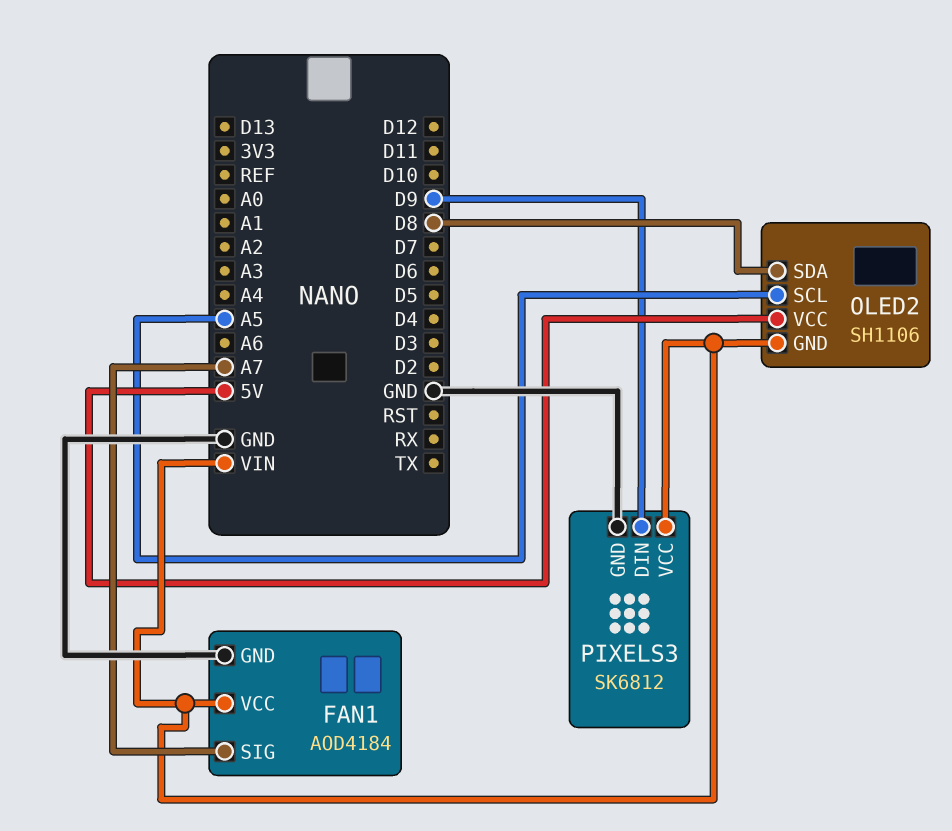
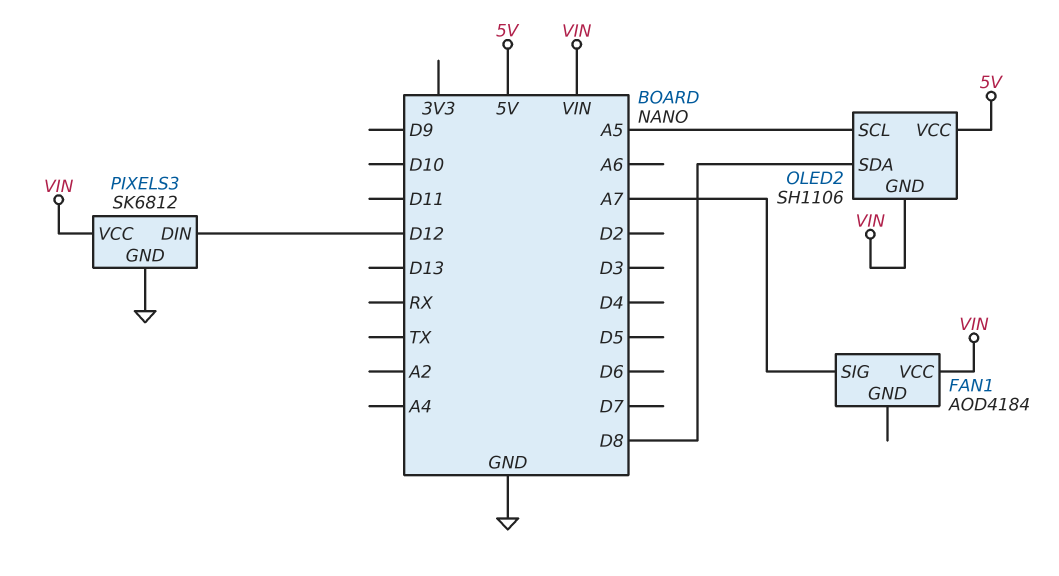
FAN1 pin GND: GND -> none
PIXELS3 pin DIN: D9 -> D12

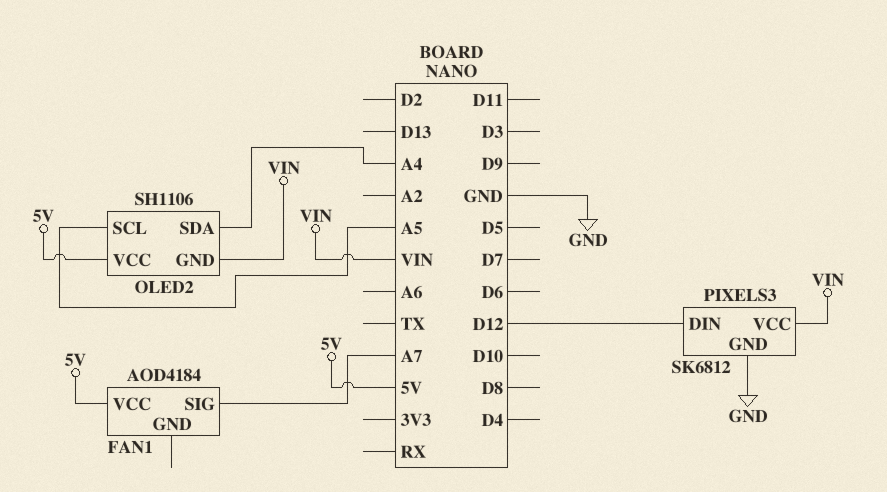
FAN1 pin VCC: VIN -> 5V
OLED2 pin SDA: D8 -> A4

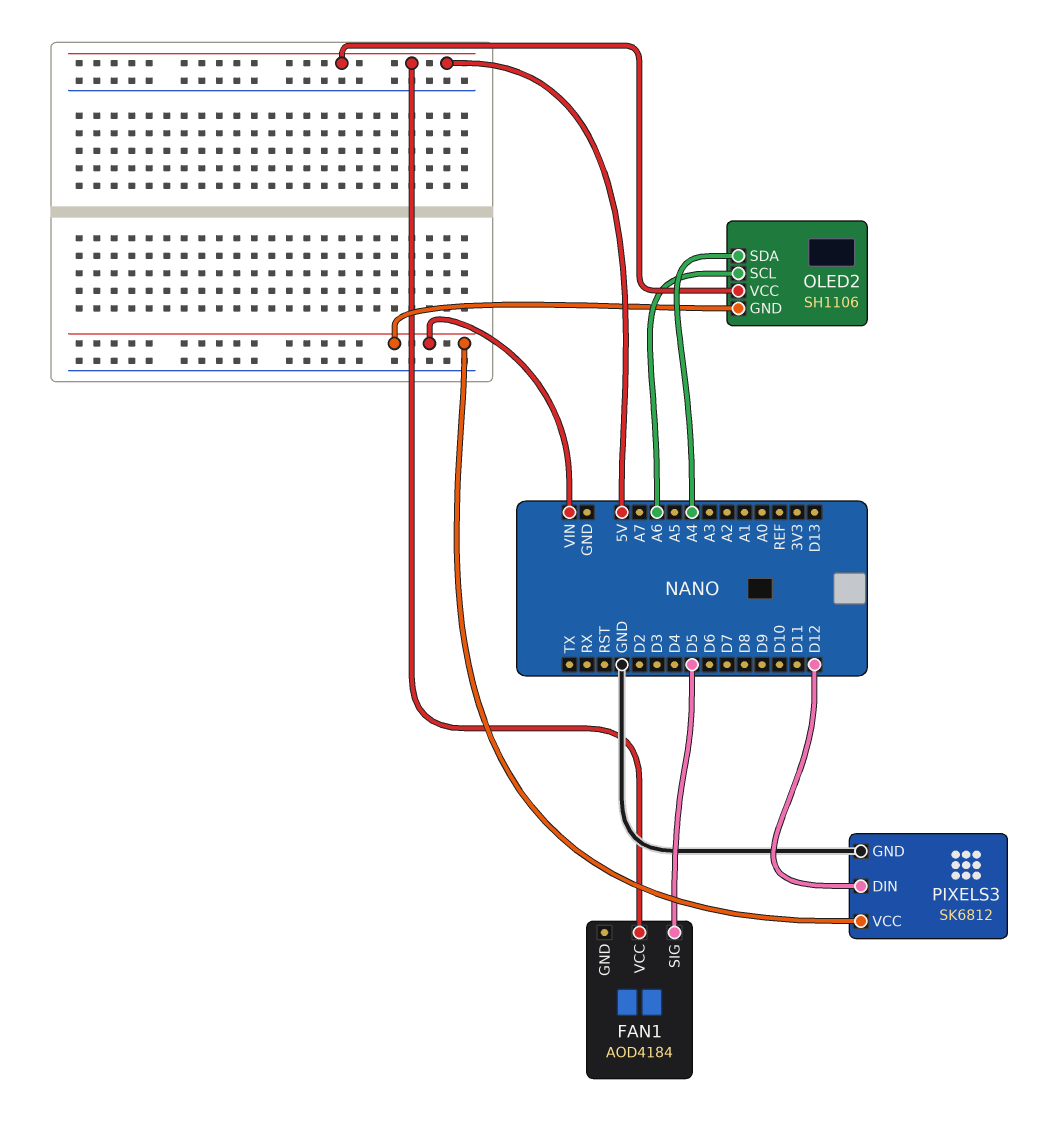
FAN1 pin SIG: A7 -> D5
OLED2 pin SCL: A5 -> A6

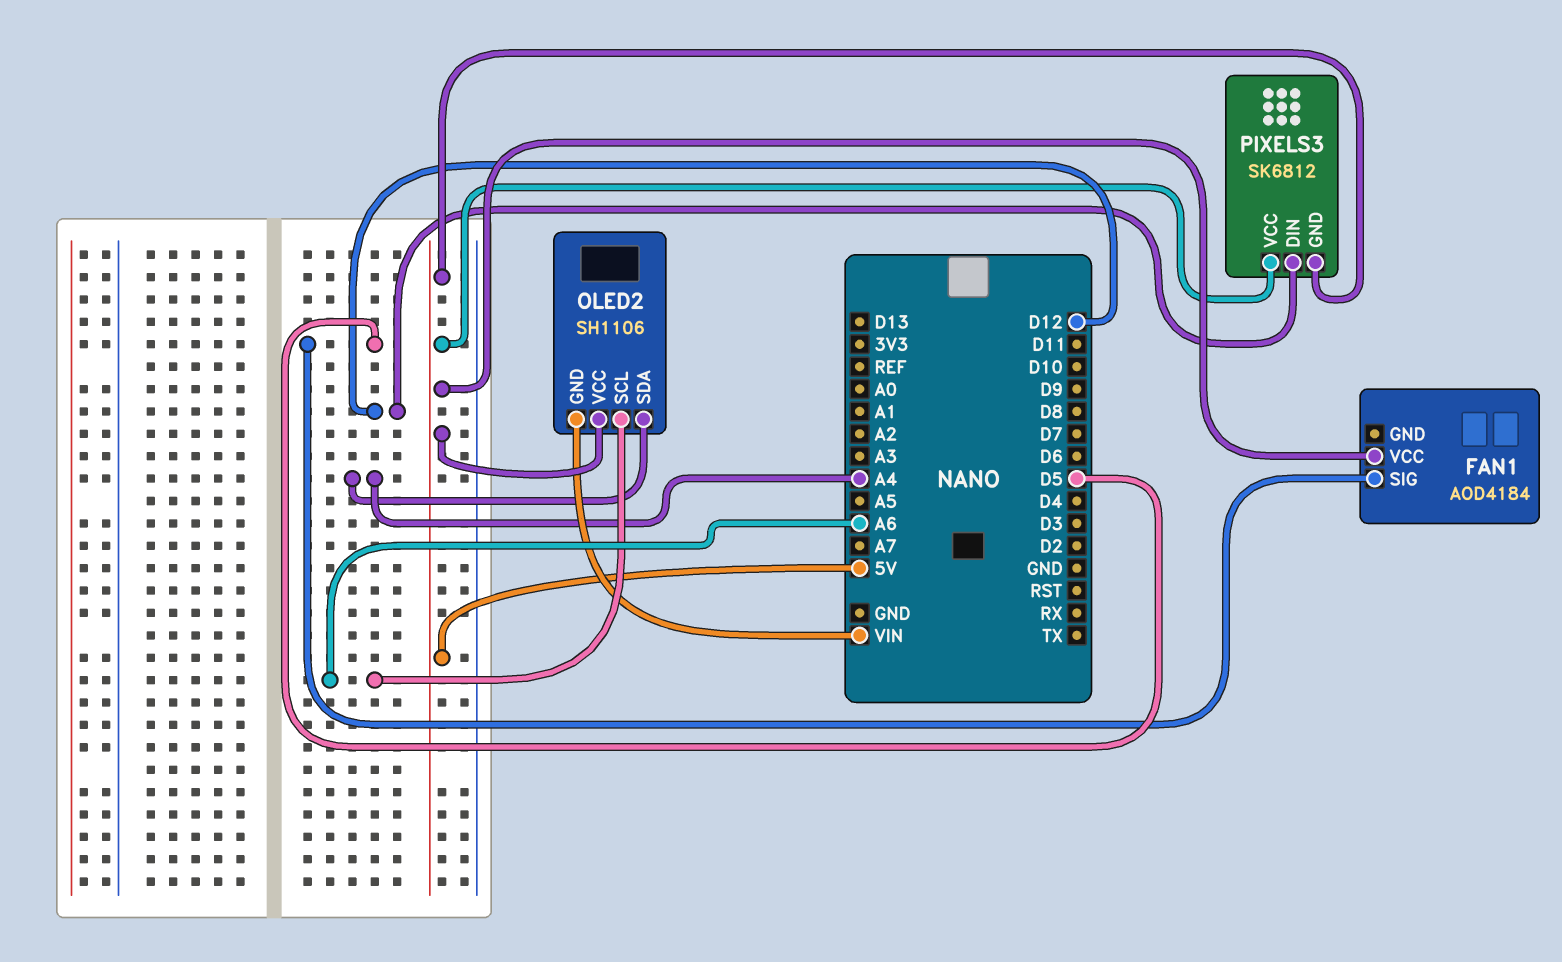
PIXELS3 pin GND: GND -> 5V
PIXELS3 pin VCC: VIN -> 5V

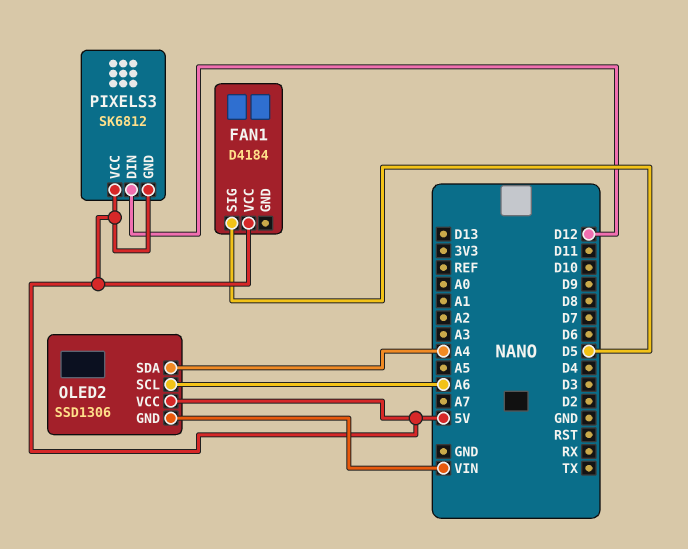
FAN1: AOD4184 -> D4184
OLED2: SH1106 -> SSD1306

